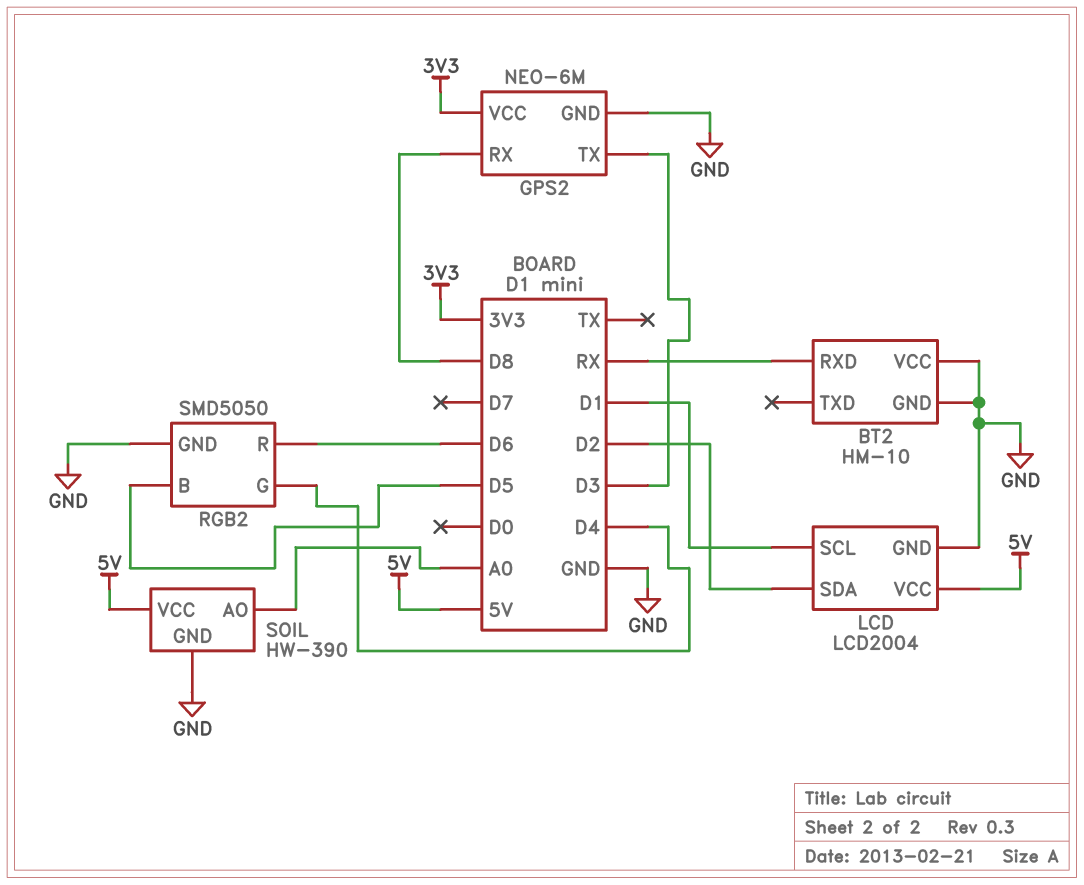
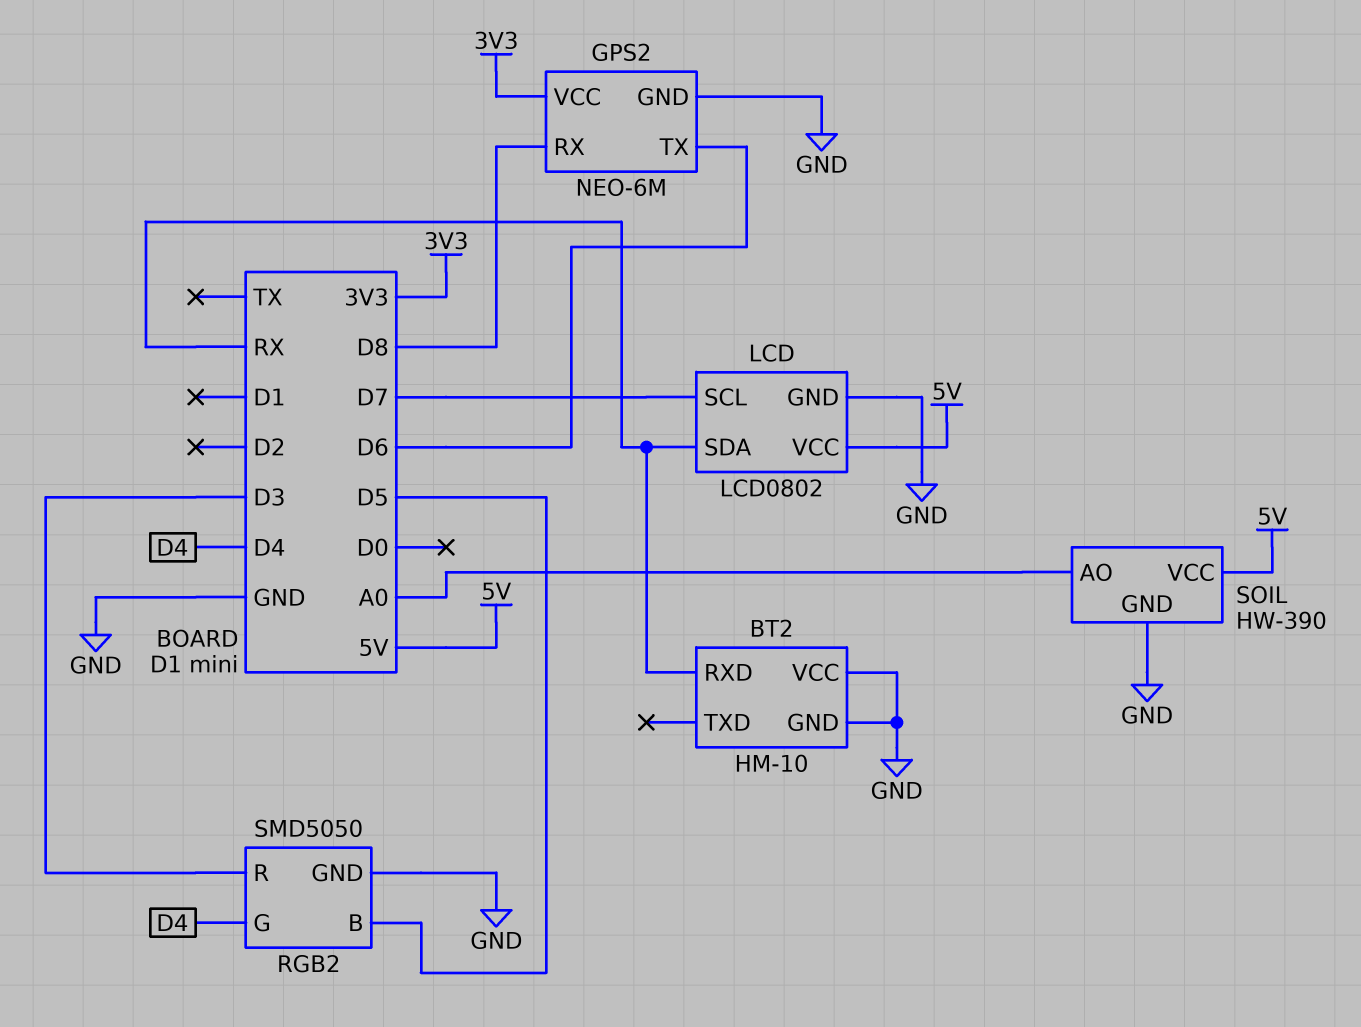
GPS2 pin TX: D3 -> D6
LCD: LCD2004 -> LCD0802
LCD pin SCL: D1 -> D7
LCD pin SDA: D2 -> RX
RGB2 pin R: D6 -> D3

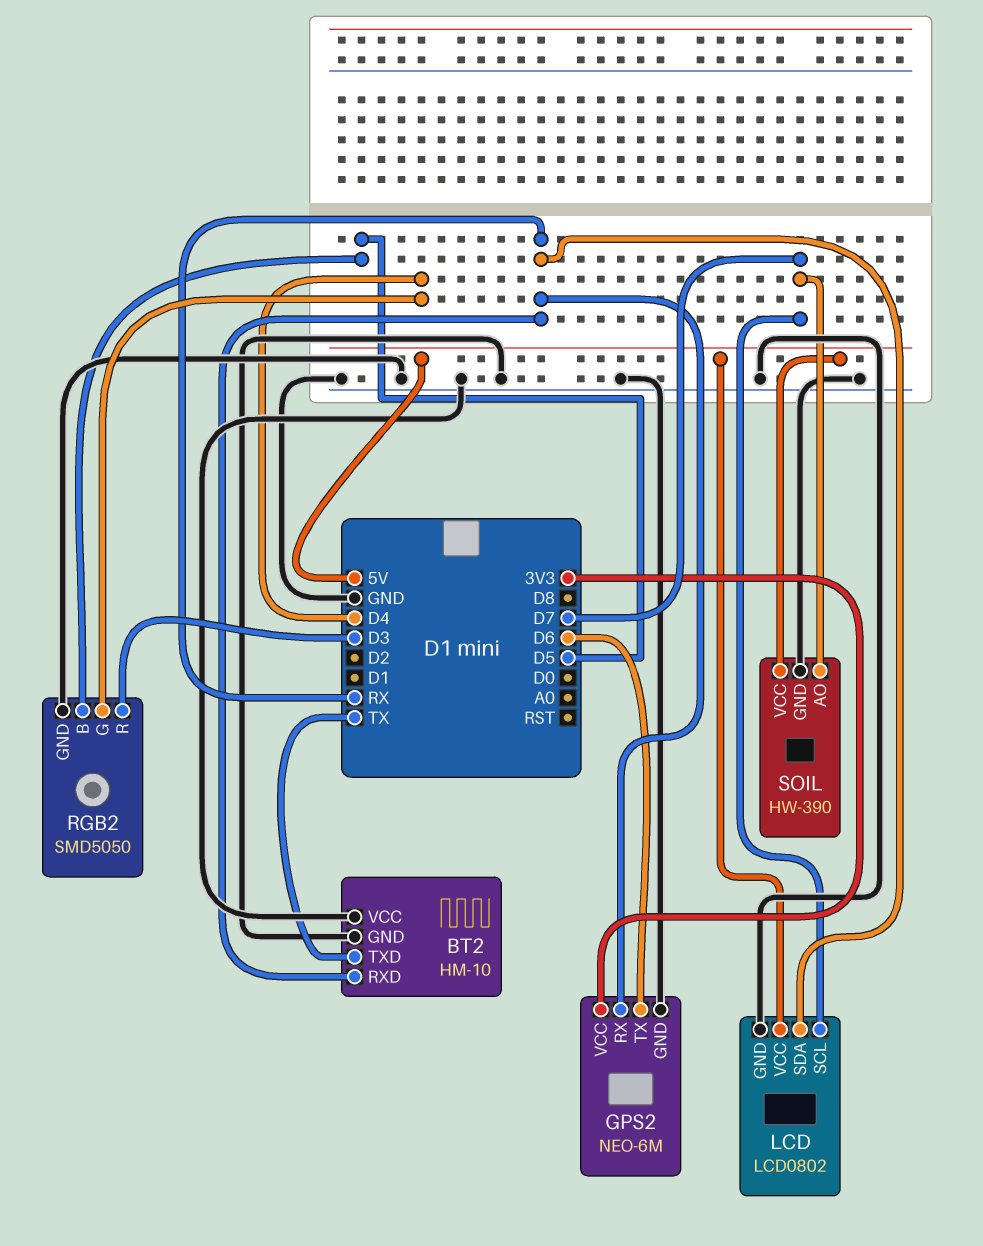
BT2 pin TXD: none -> TX
GPS2 pin RX: D8 -> RX
SOIL pin AO: A0 -> D7

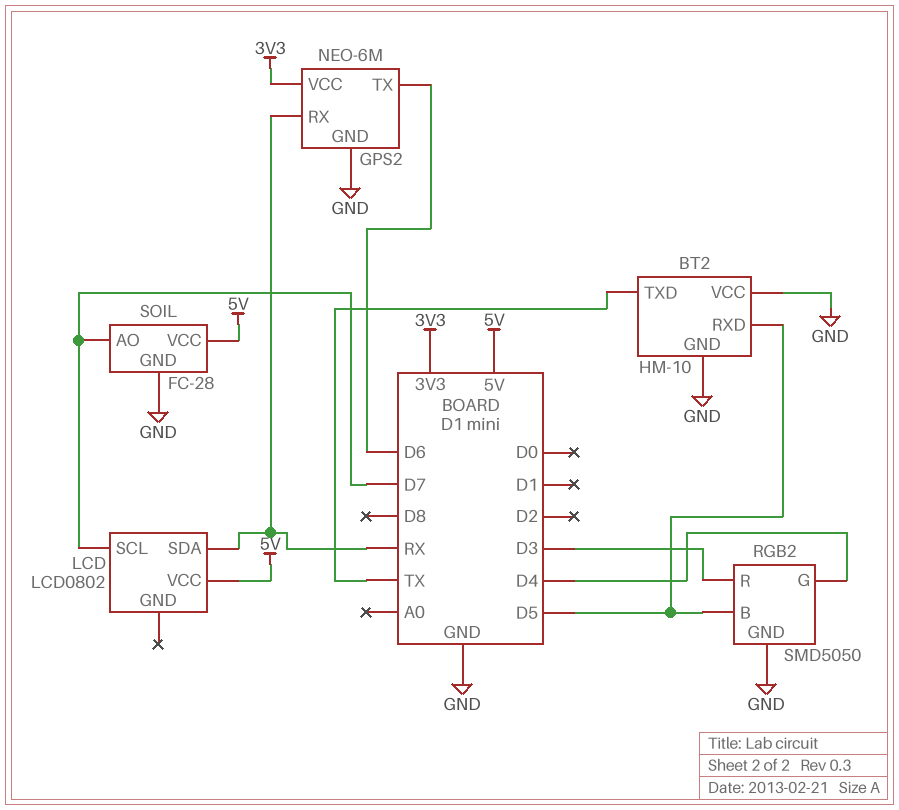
BT2 pin RXD: RX -> D5
LCD pin GND: GND -> none
SOIL: HW-390 -> FC-28

